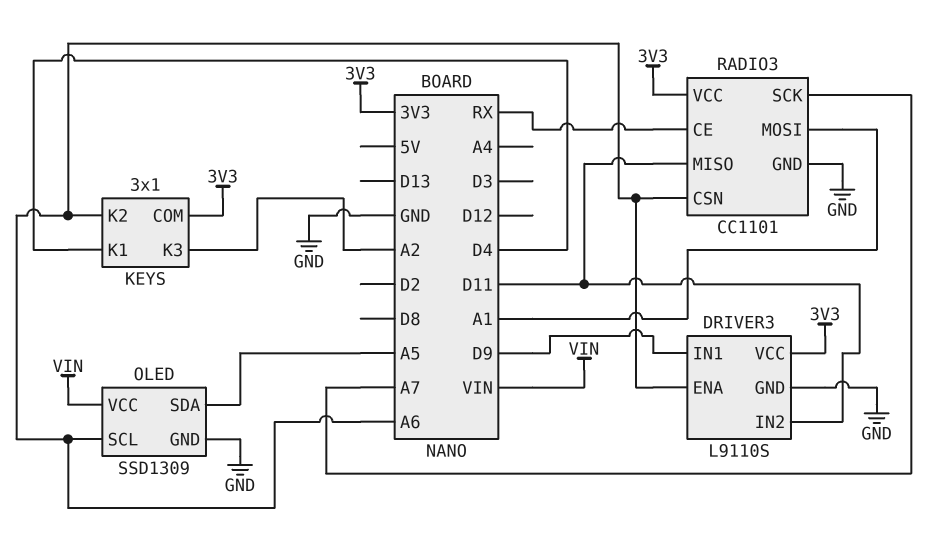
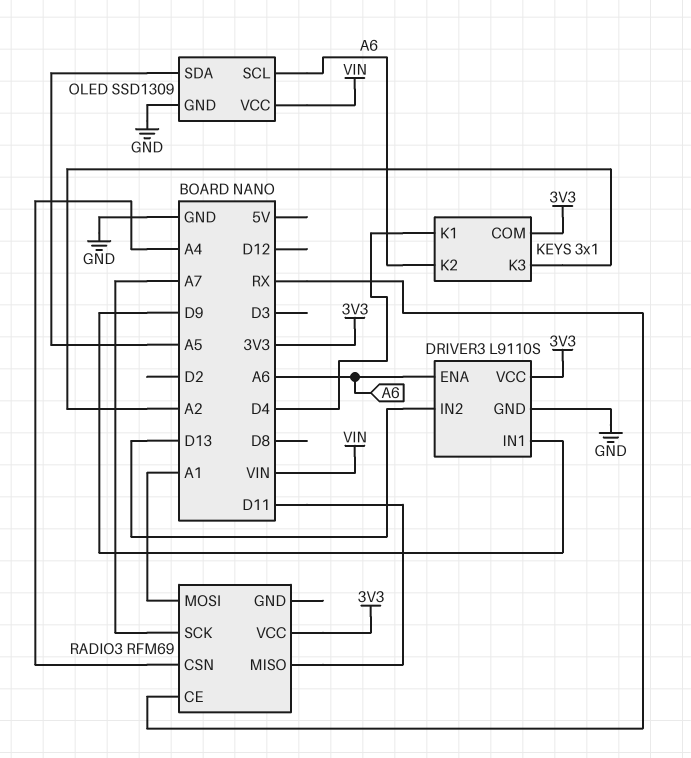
DRIVER3 pin IN2: D11 -> D13
RADIO3: CC1101 -> RFM69
RADIO3 pin CSN: A6 -> A4
RADIO3 pin GND: GND -> none

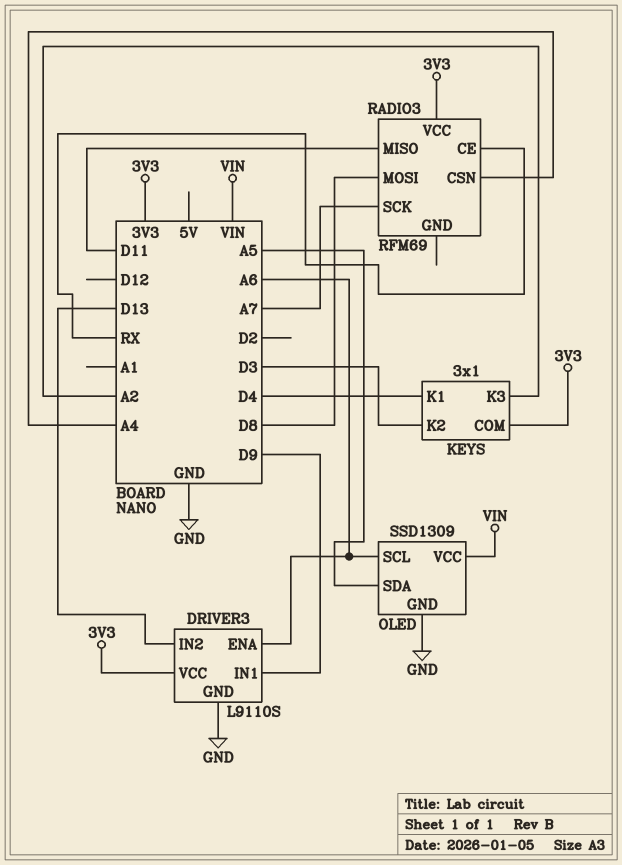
KEYS pin K2: A6 -> D3
RADIO3 pin MOSI: A1 -> D8

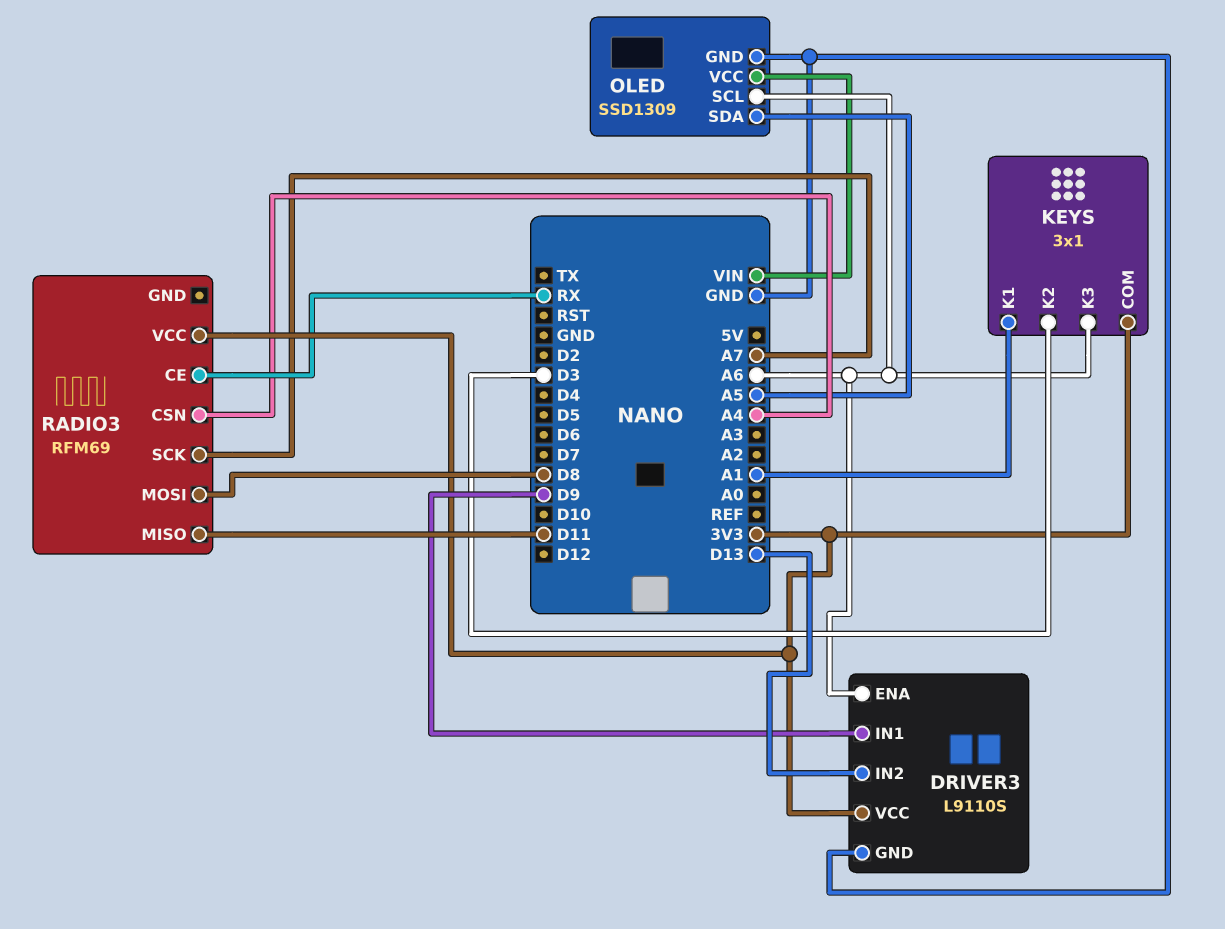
KEYS pin K1: D4 -> A1
KEYS pin K3: A2 -> A6

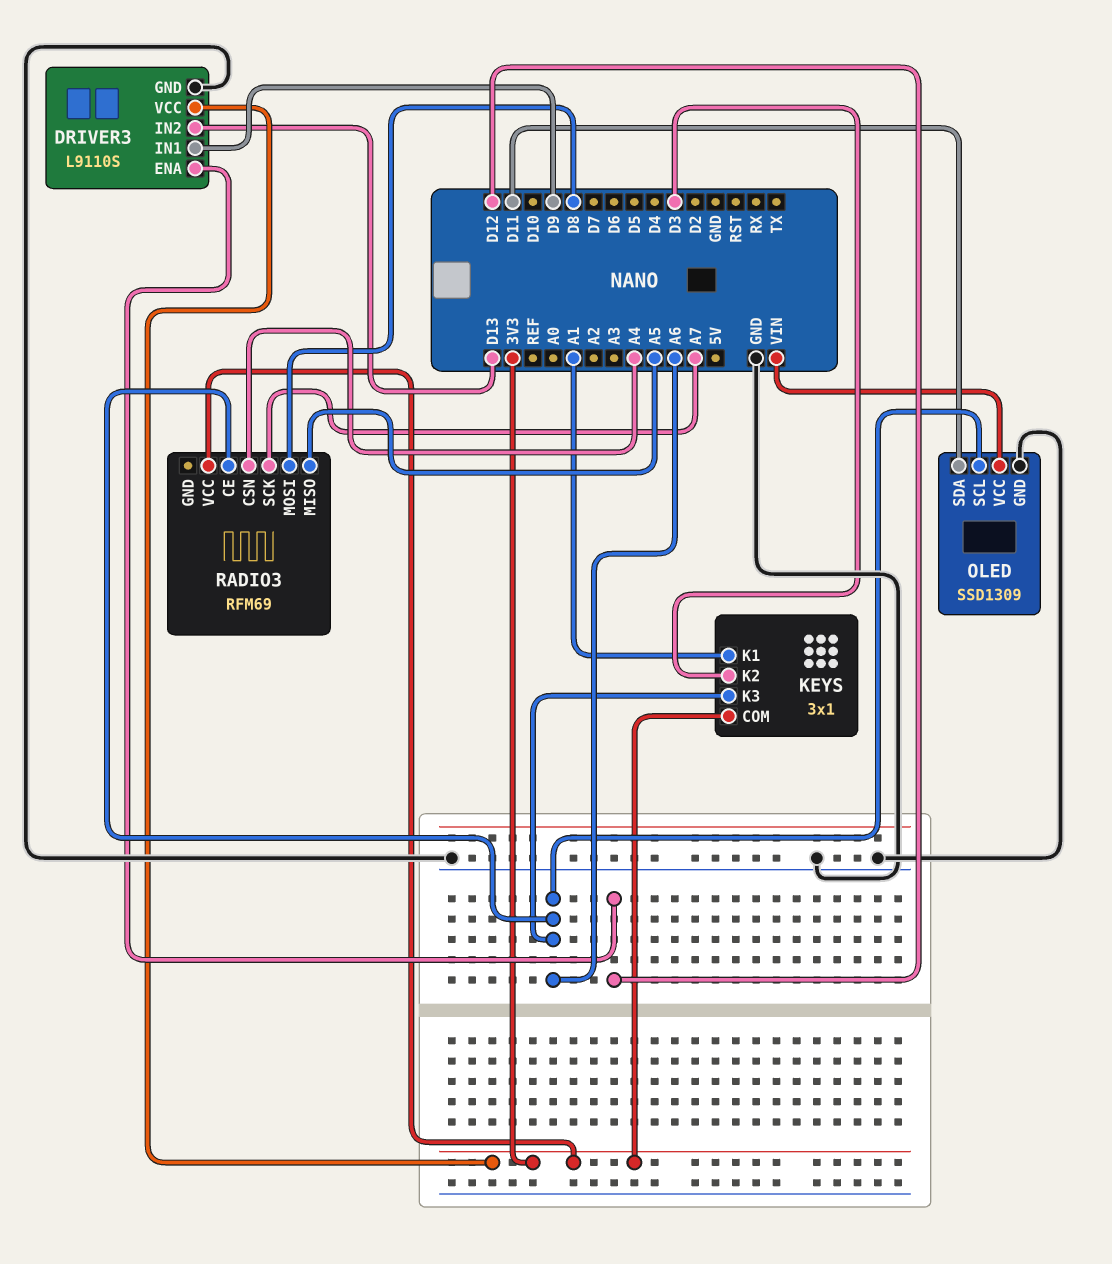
DRIVER3 pin ENA: A6 -> D12
OLED pin SDA: A5 -> D11
RADIO3 pin CE: RX -> A6
RADIO3 pin MISO: D11 -> A5

